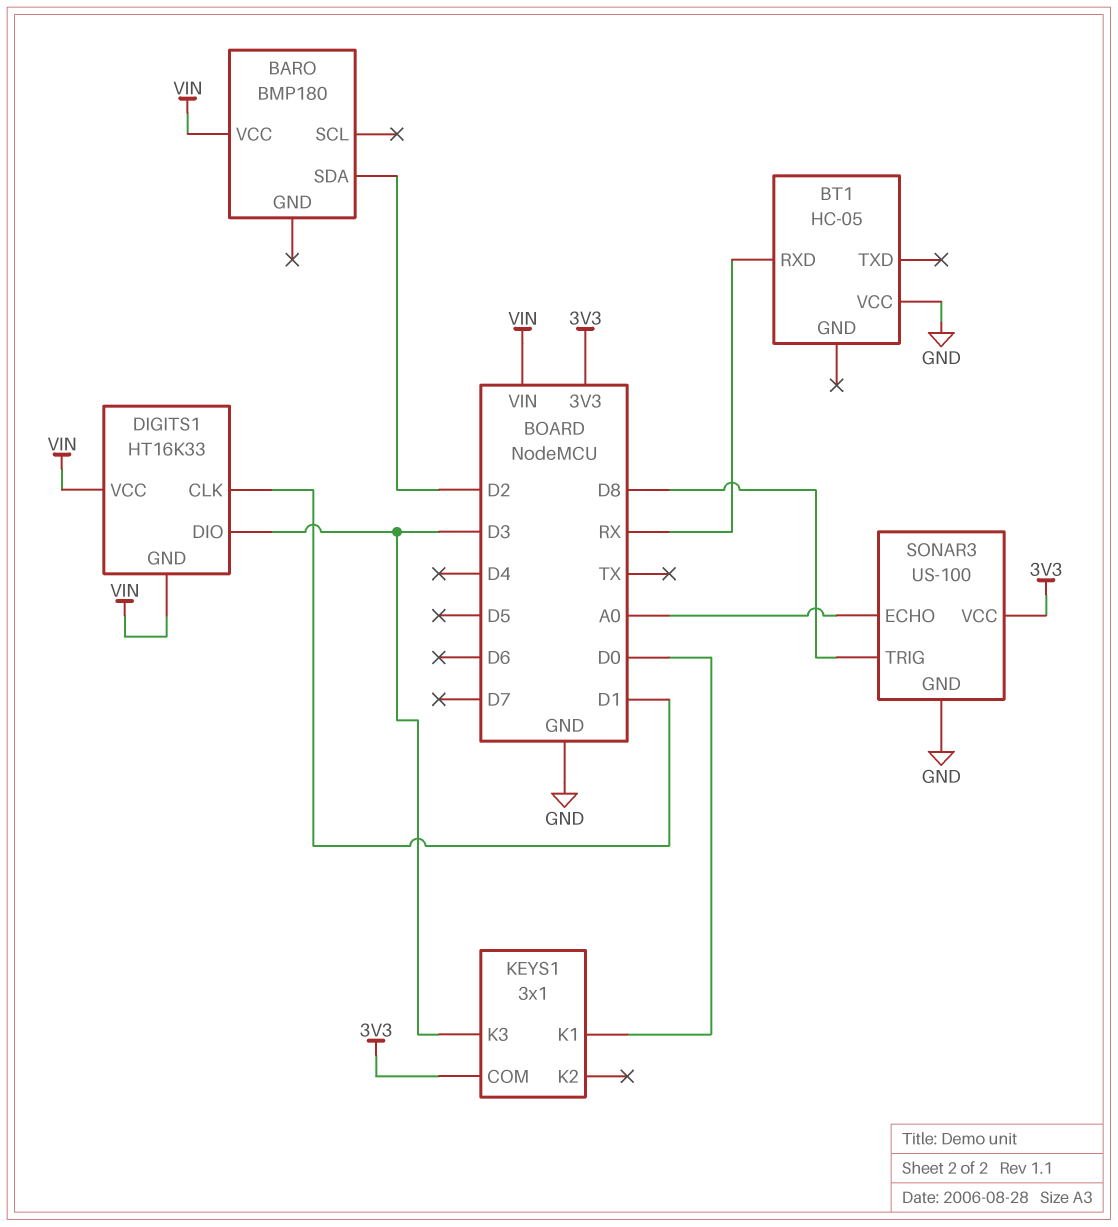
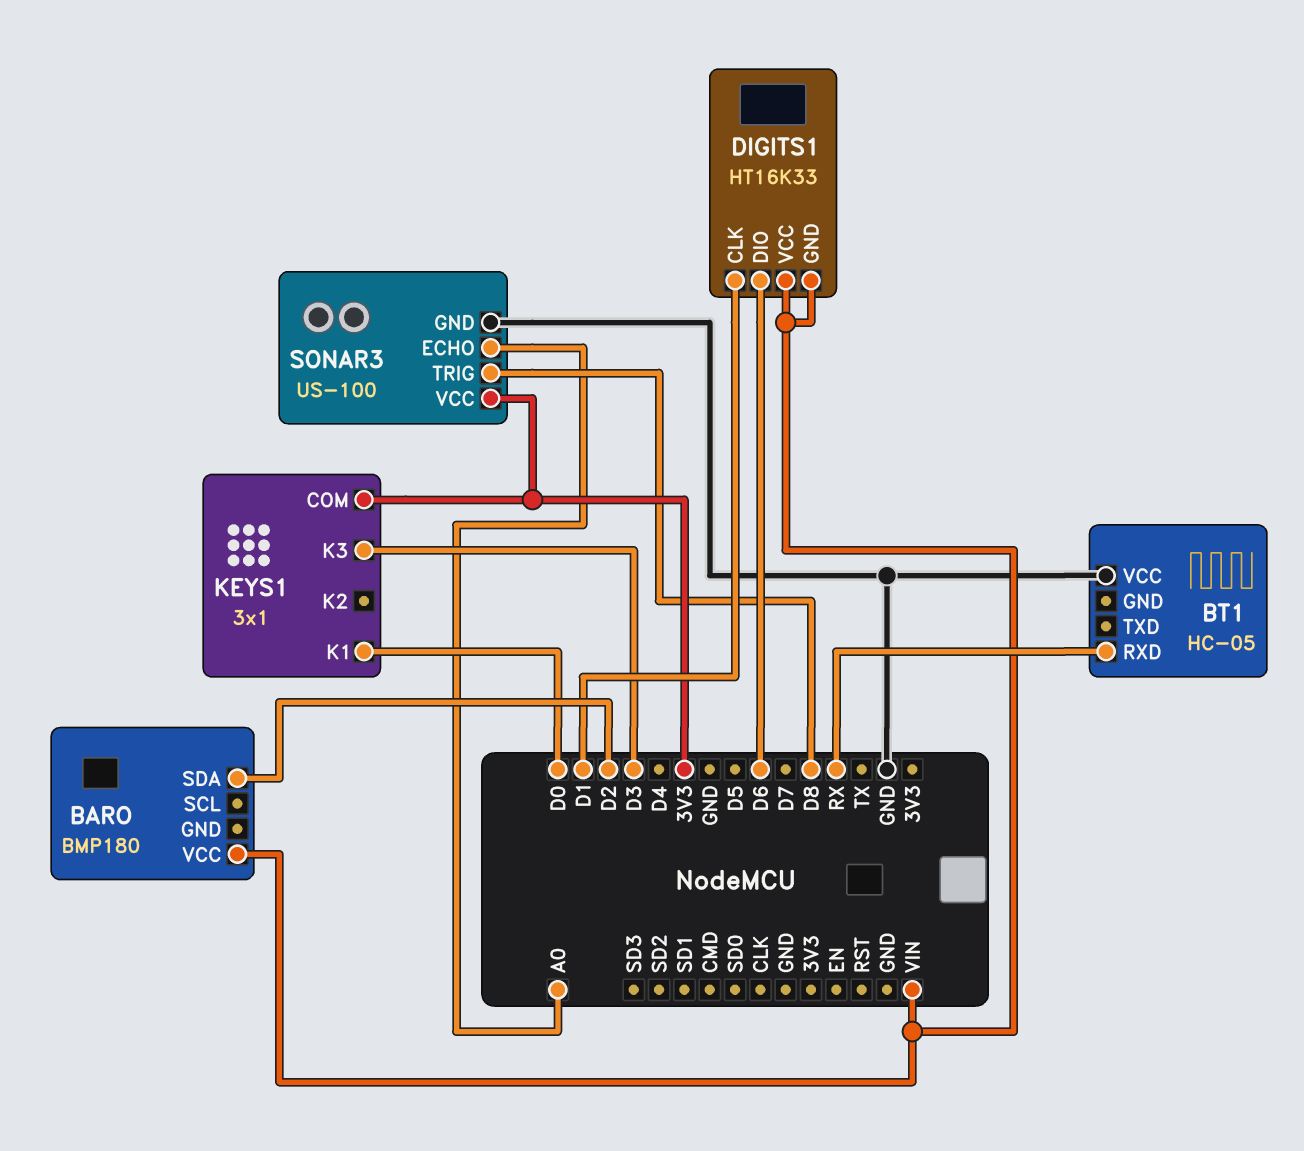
DIGITS1 pin DIO: D3 -> D6

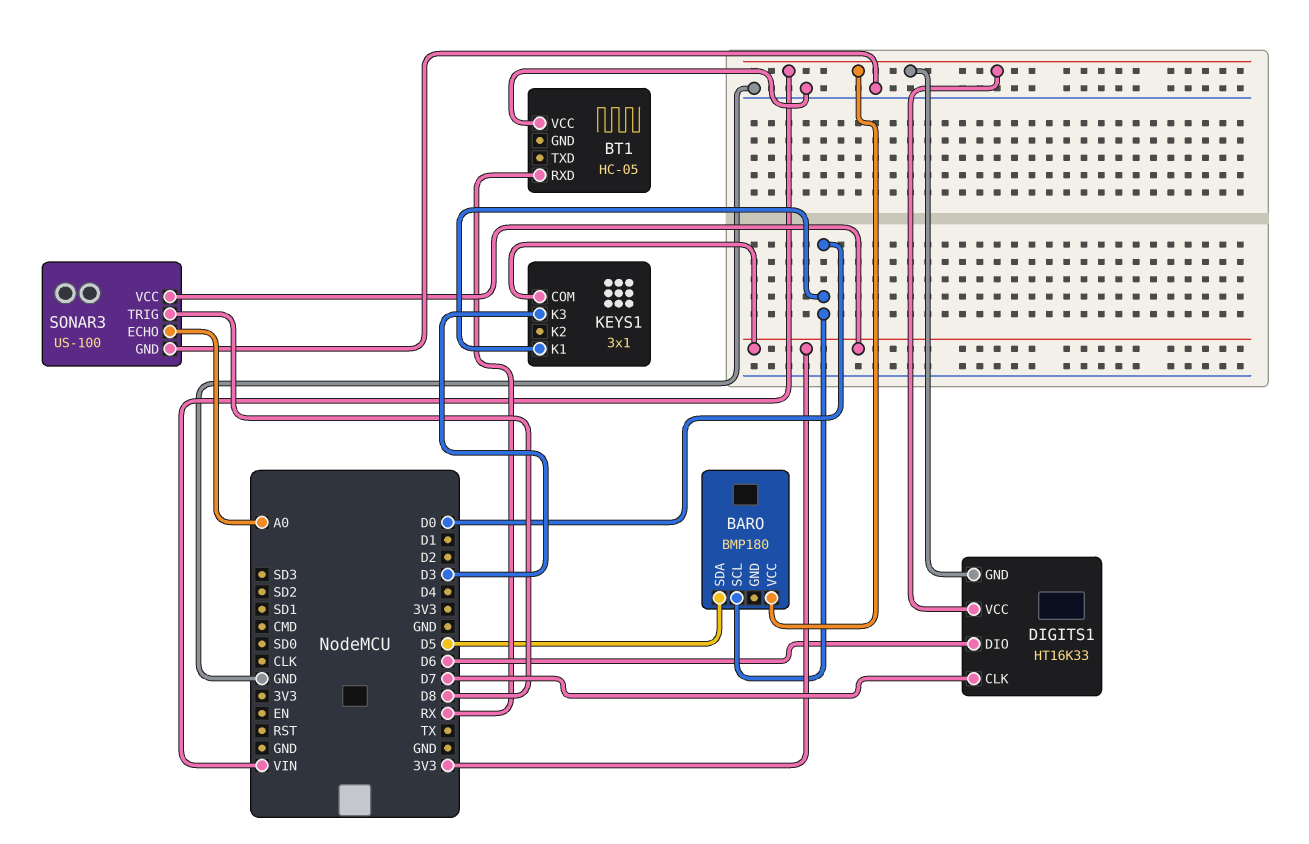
BARO pin SCL: none -> D0
BARO pin SDA: D2 -> D5
DIGITS1 pin CLK: D1 -> D7

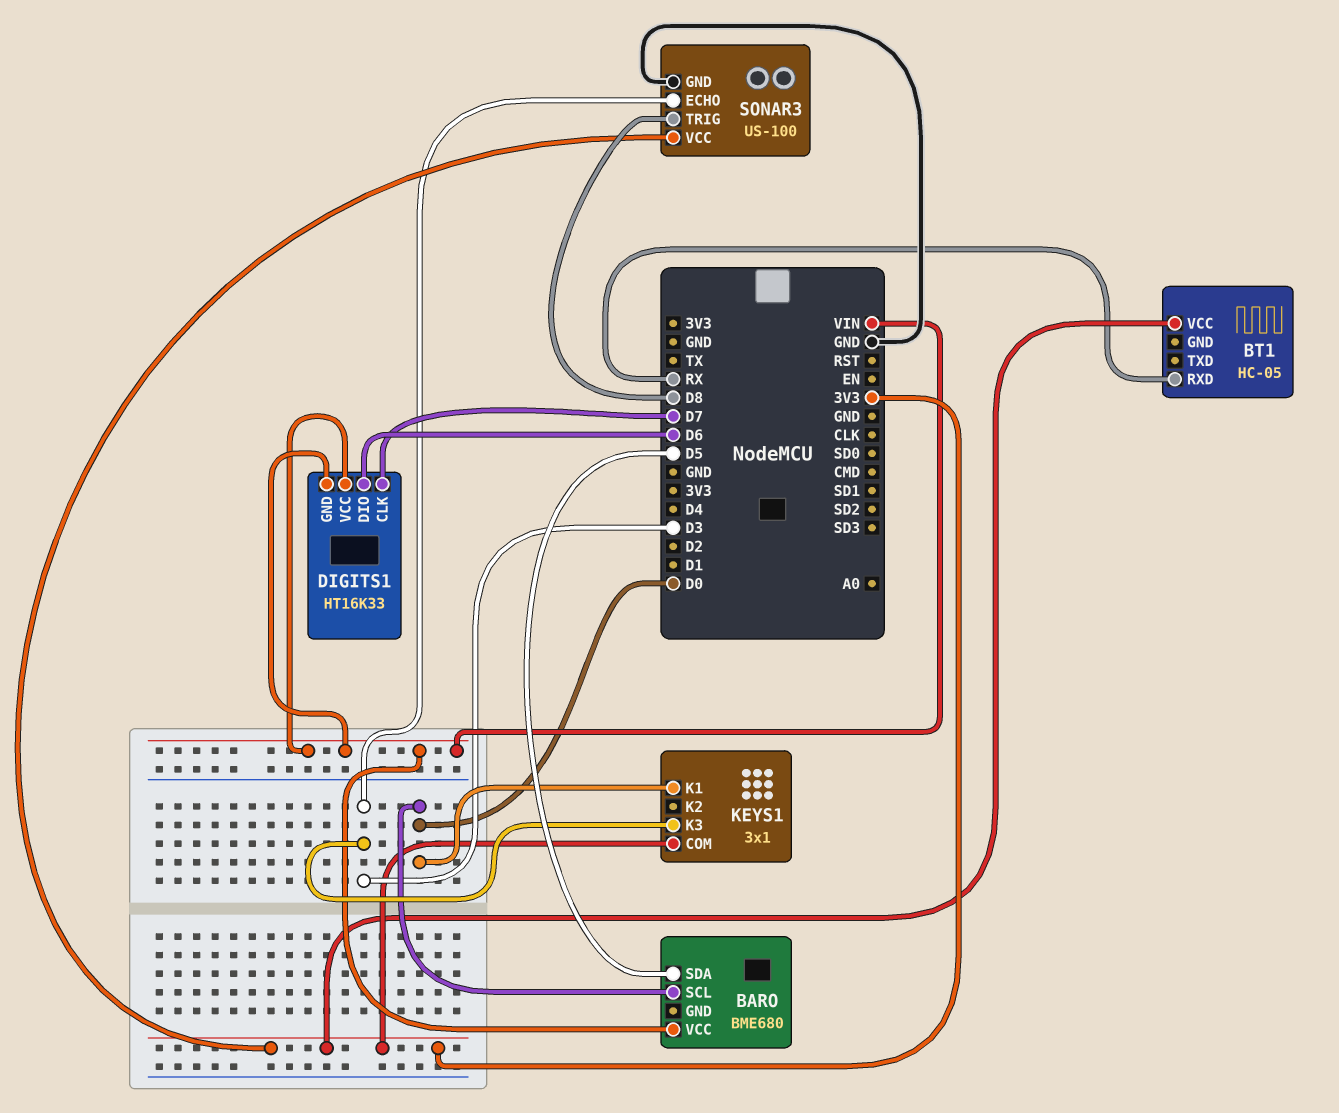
BARO: BMP180 -> BME680
BT1 pin VCC: GND -> 3V3
SONAR3 pin ECHO: A0 -> D3

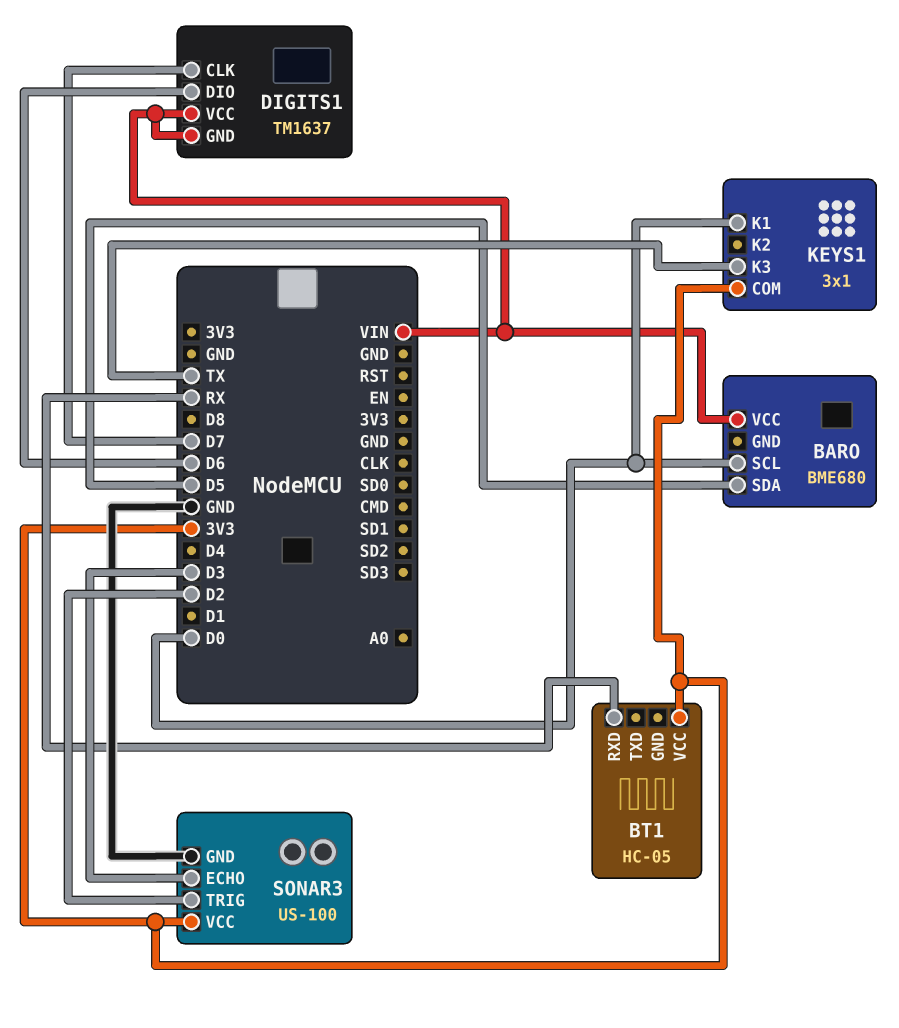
DIGITS1: HT16K33 -> TM1637
KEYS1 pin K3: D3 -> TX
SONAR3 pin TRIG: D8 -> D2

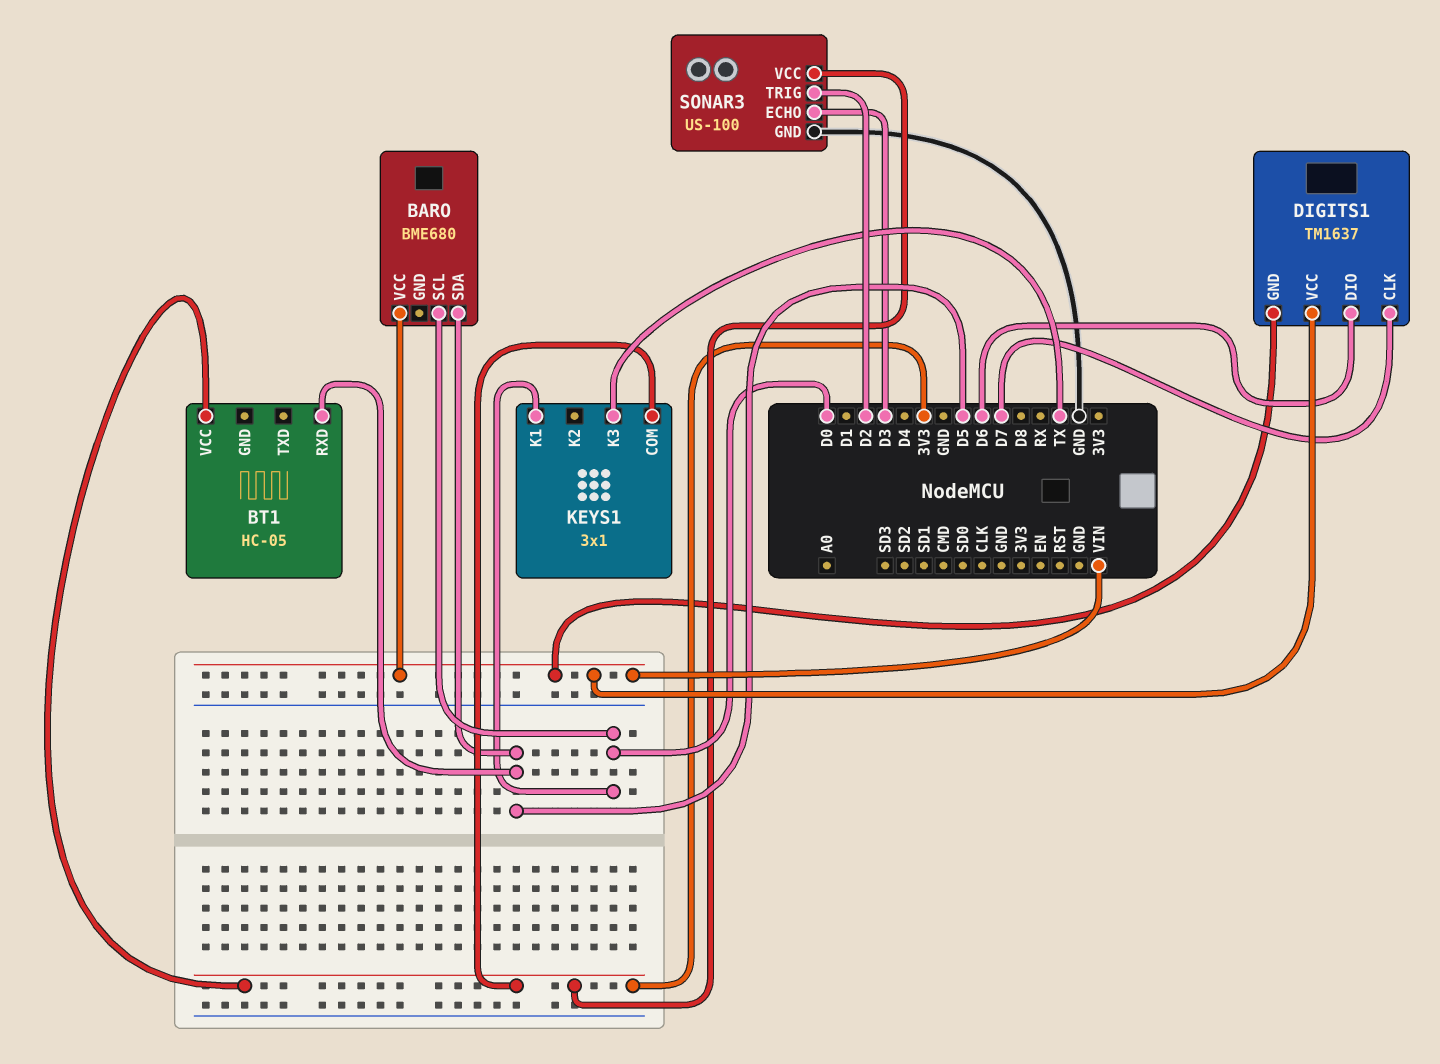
BT1 pin RXD: RX -> D5

